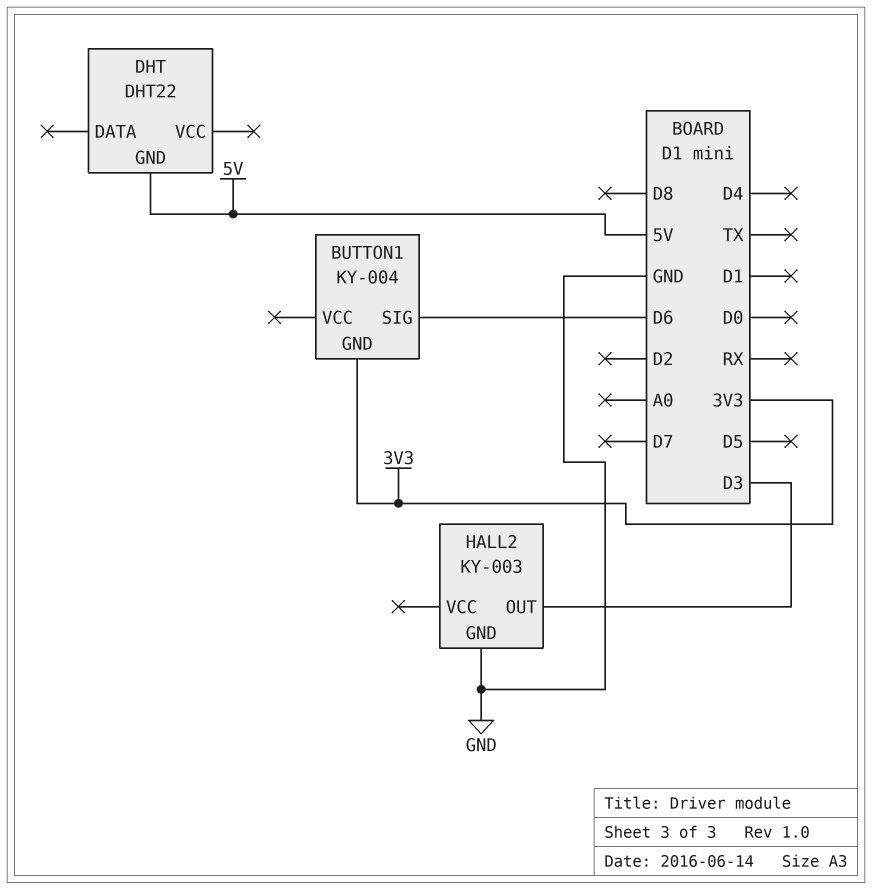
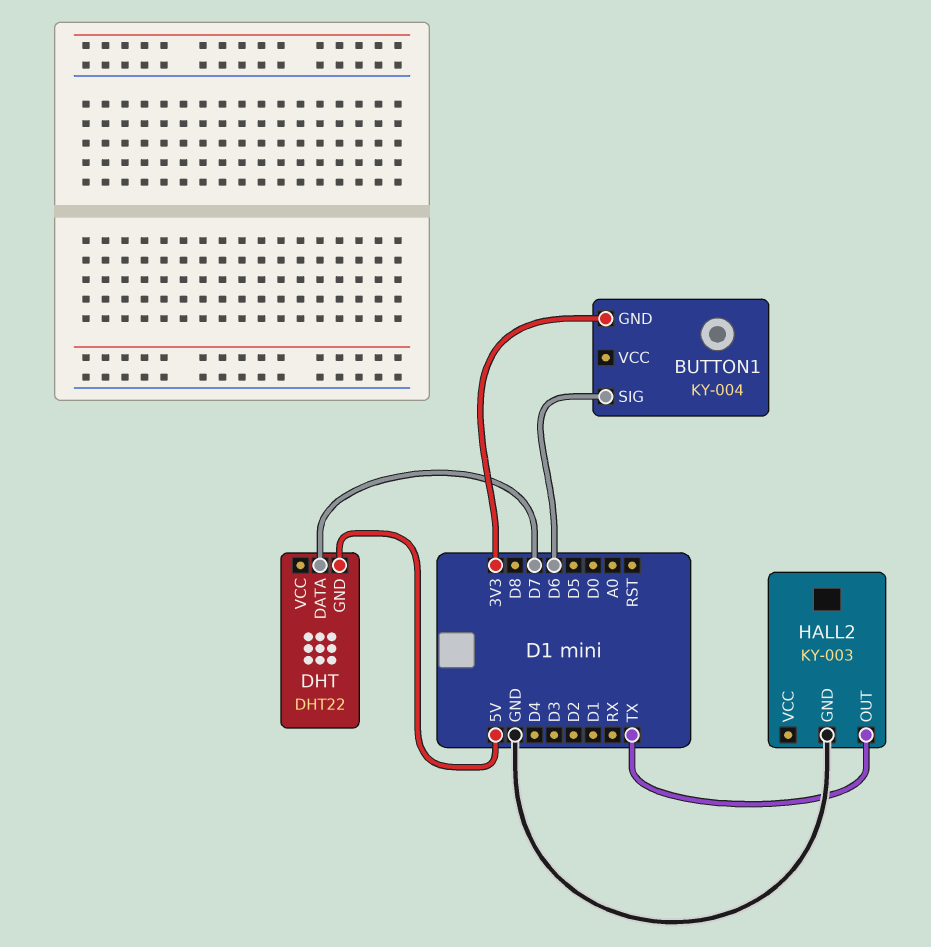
DHT pin DATA: none -> D7
HALL2 pin OUT: D3 -> TX

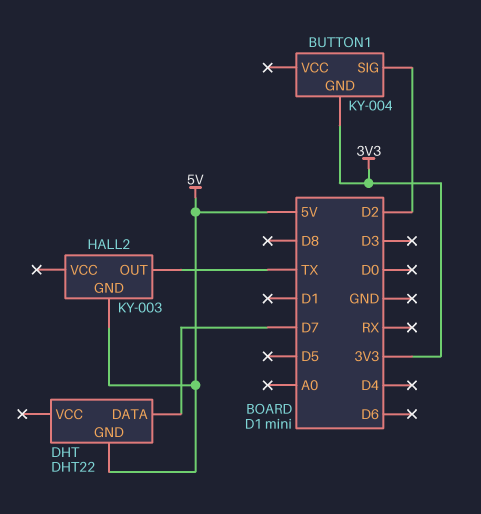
BUTTON1 pin SIG: D6 -> D2
HALL2 pin GND: GND -> 5V

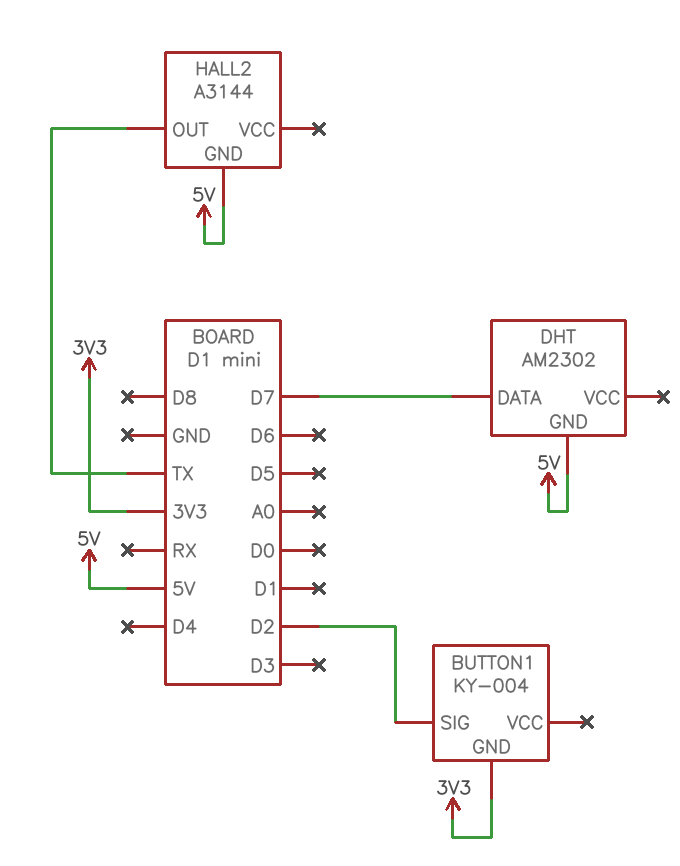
DHT: DHT22 -> AM2302
HALL2: KY-003 -> A3144

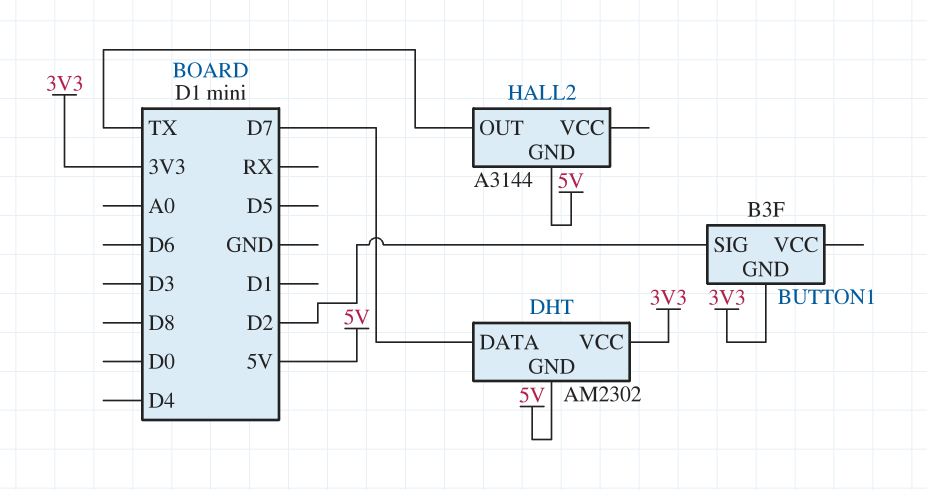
BUTTON1: KY-004 -> B3F
DHT pin VCC: none -> 3V3

